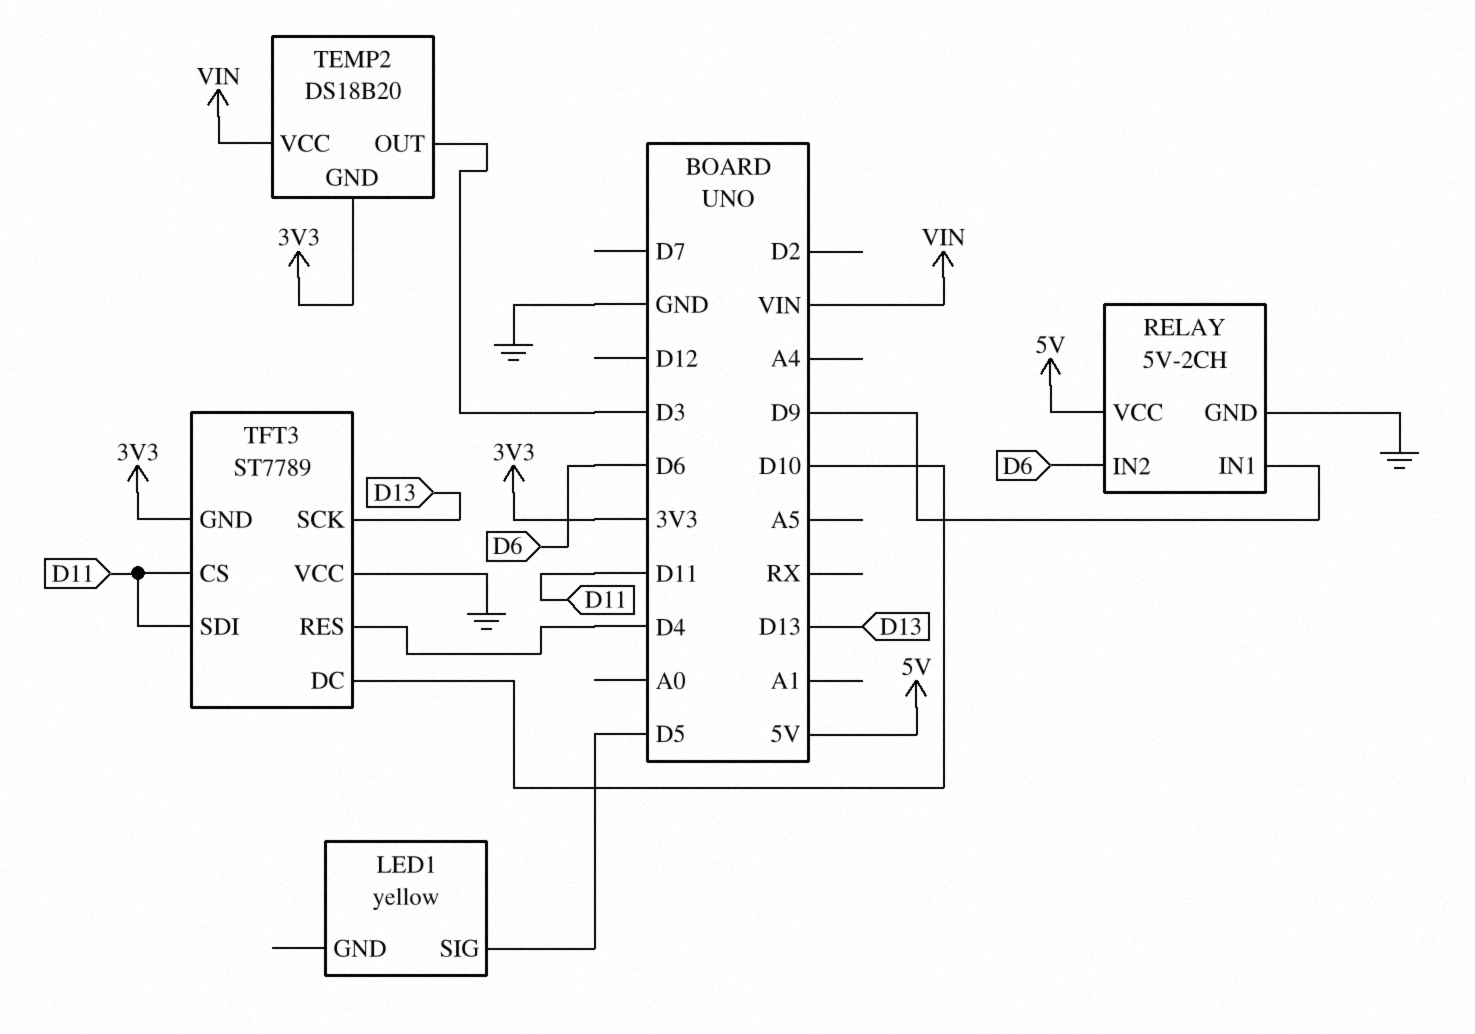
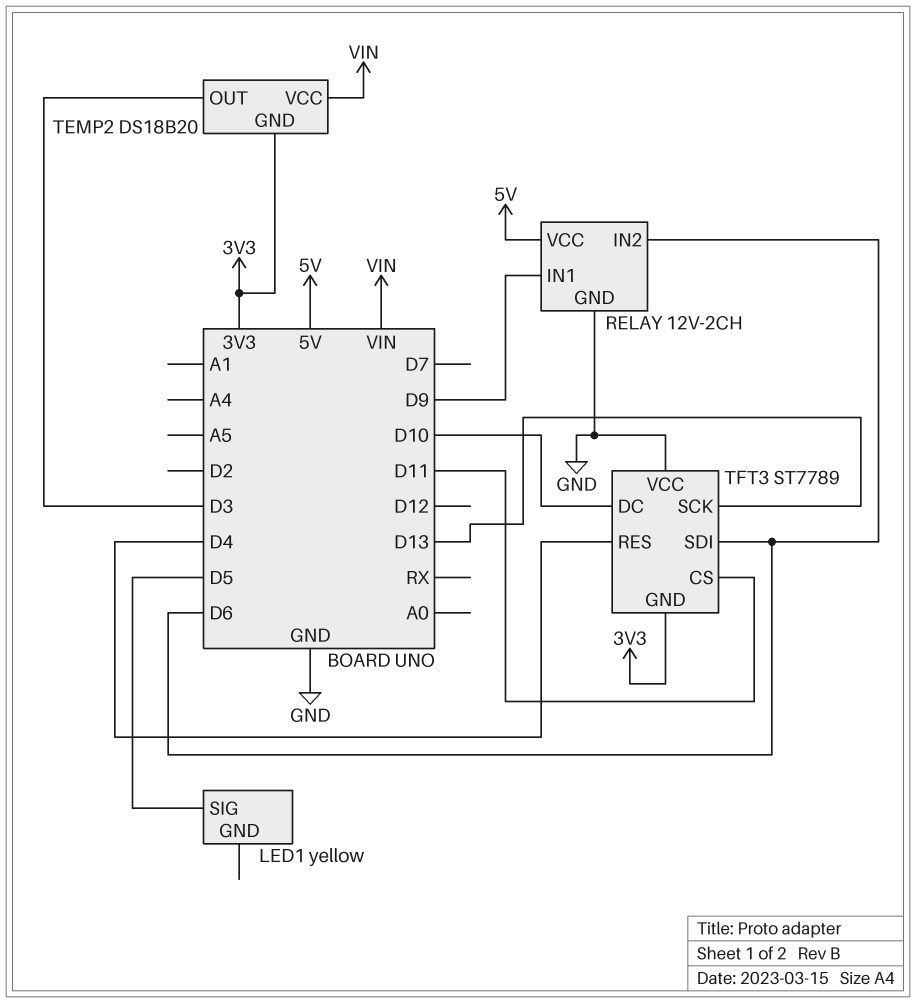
RELAY: 5V-2CH -> 12V-2CH
TFT3 pin SDI: D11 -> D6

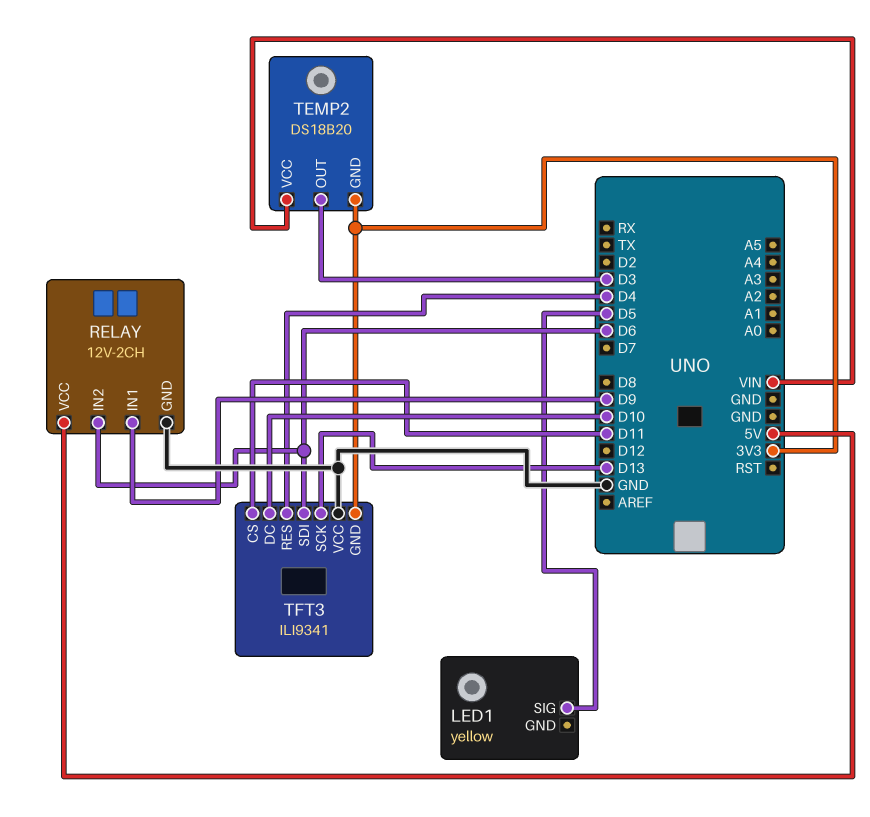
TFT3: ST7789 -> ILI9341

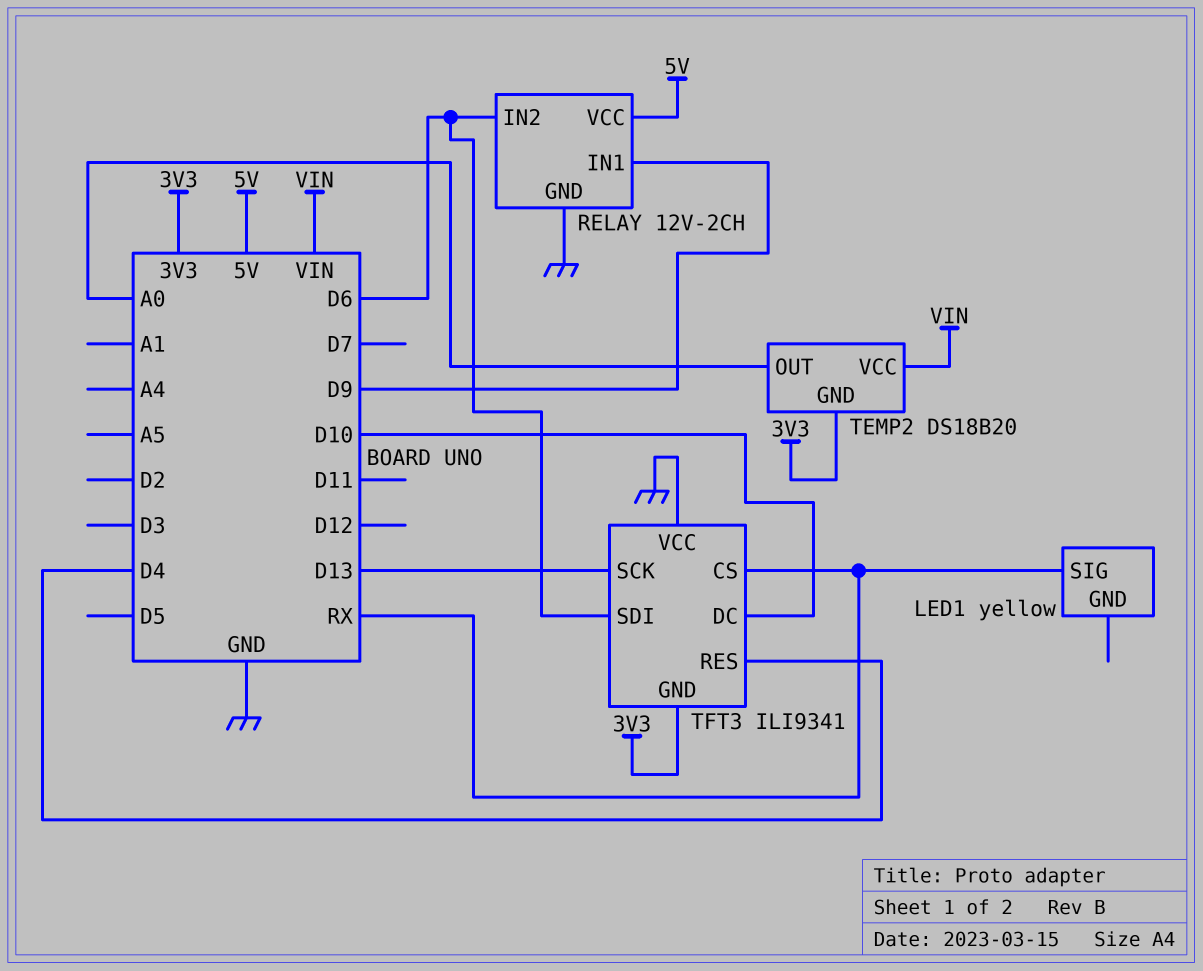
LED1 pin SIG: D5 -> RX
TEMP2 pin OUT: D3 -> A0
TFT3 pin CS: D11 -> RX

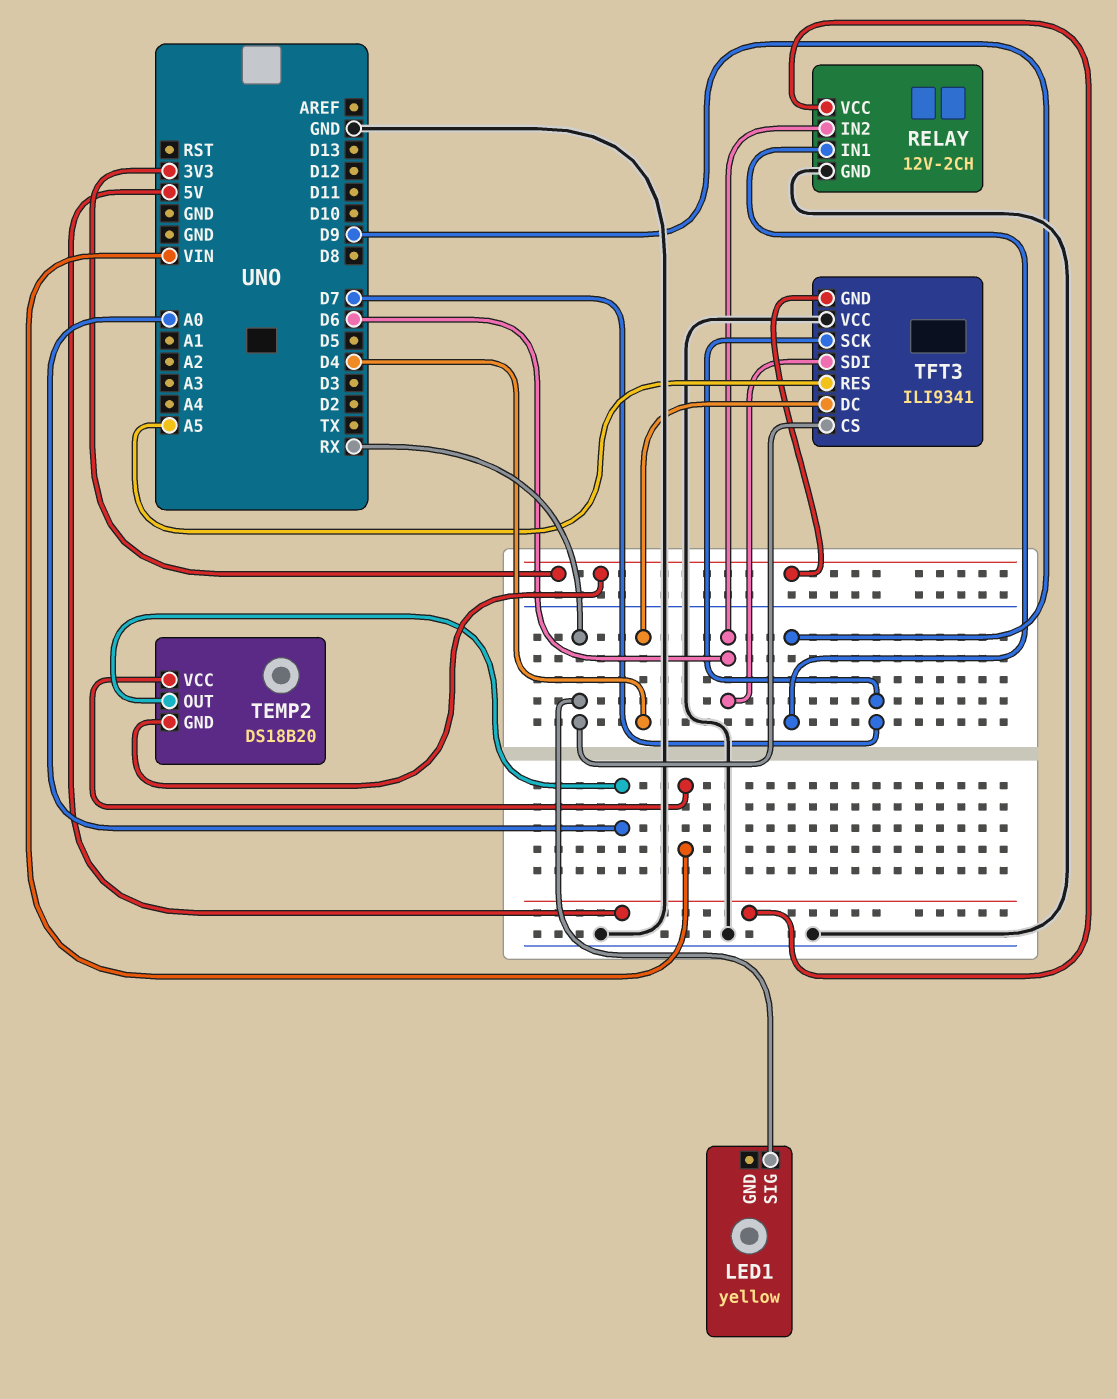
TFT3 pin DC: D10 -> D4
TFT3 pin RES: D4 -> A5
TFT3 pin SCK: D13 -> D7

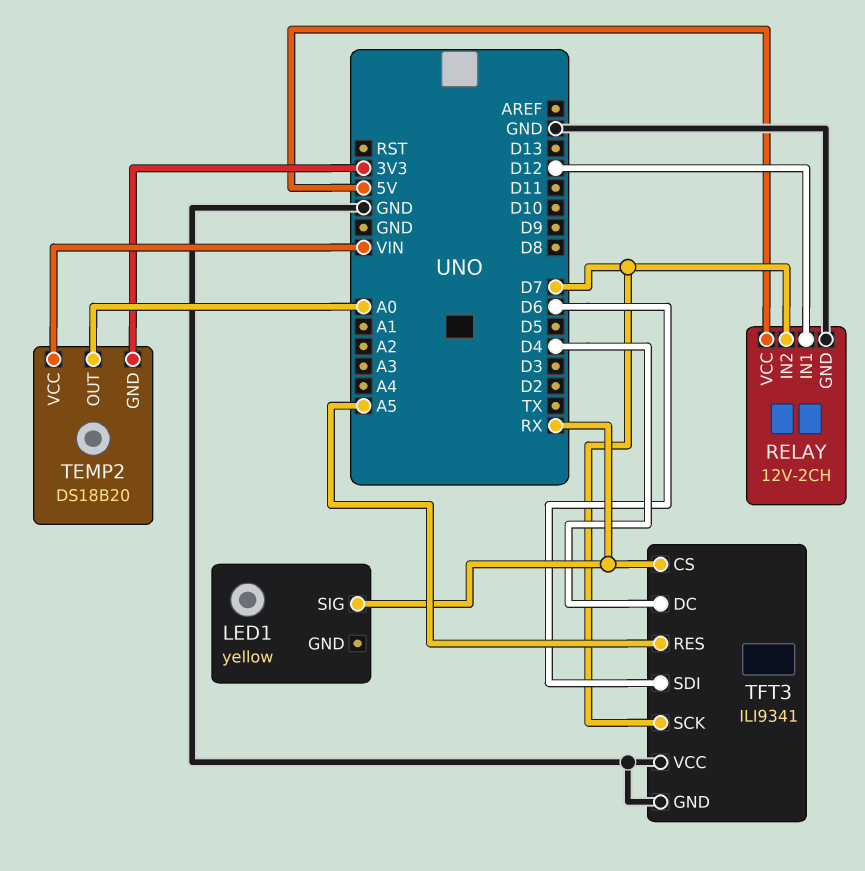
RELAY pin IN1: D9 -> D12
RELAY pin IN2: D6 -> D7
TFT3 pin GND: 3V3 -> GND

